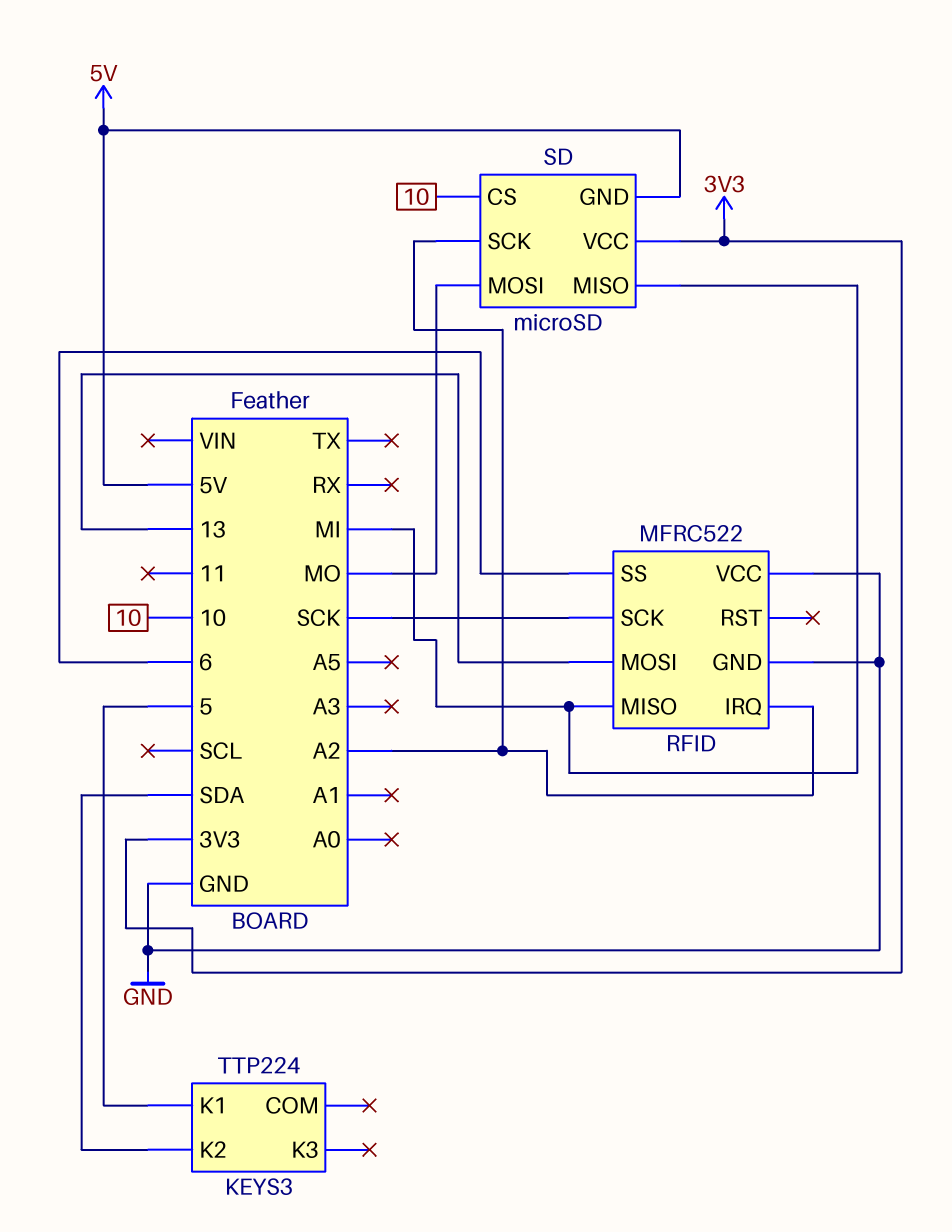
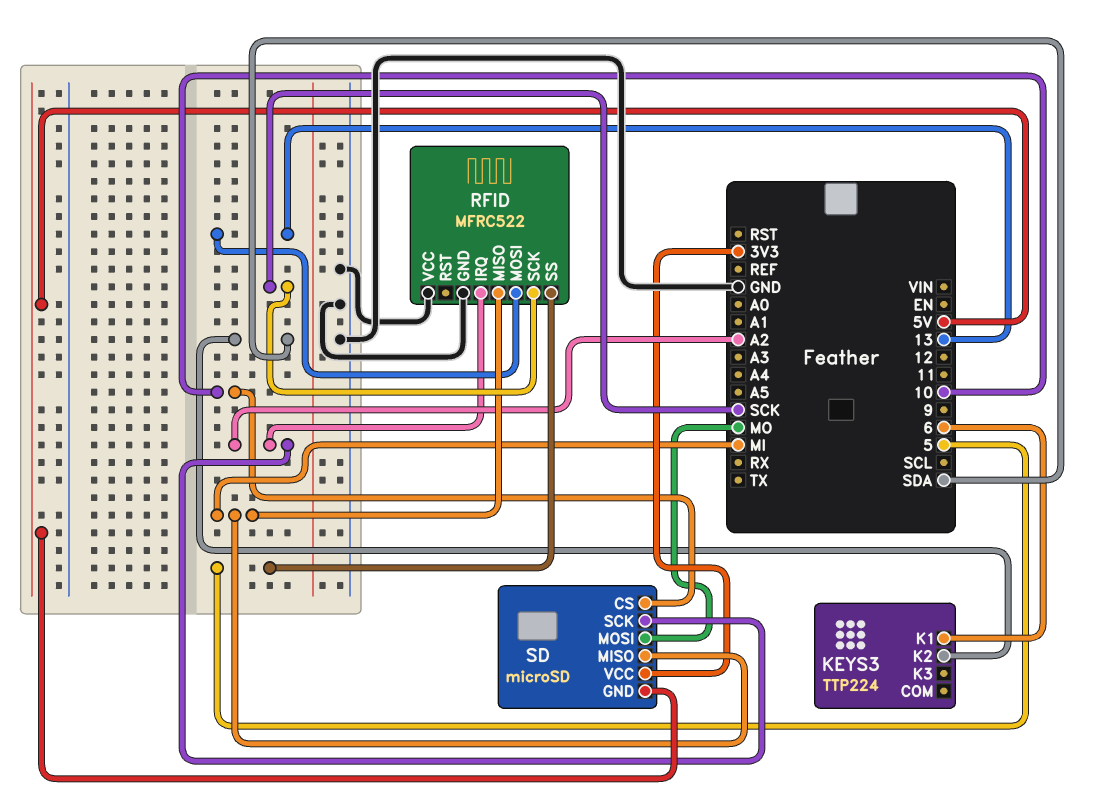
KEYS3 pin K1: 5 -> 6
RFID pin SS: 6 -> 5

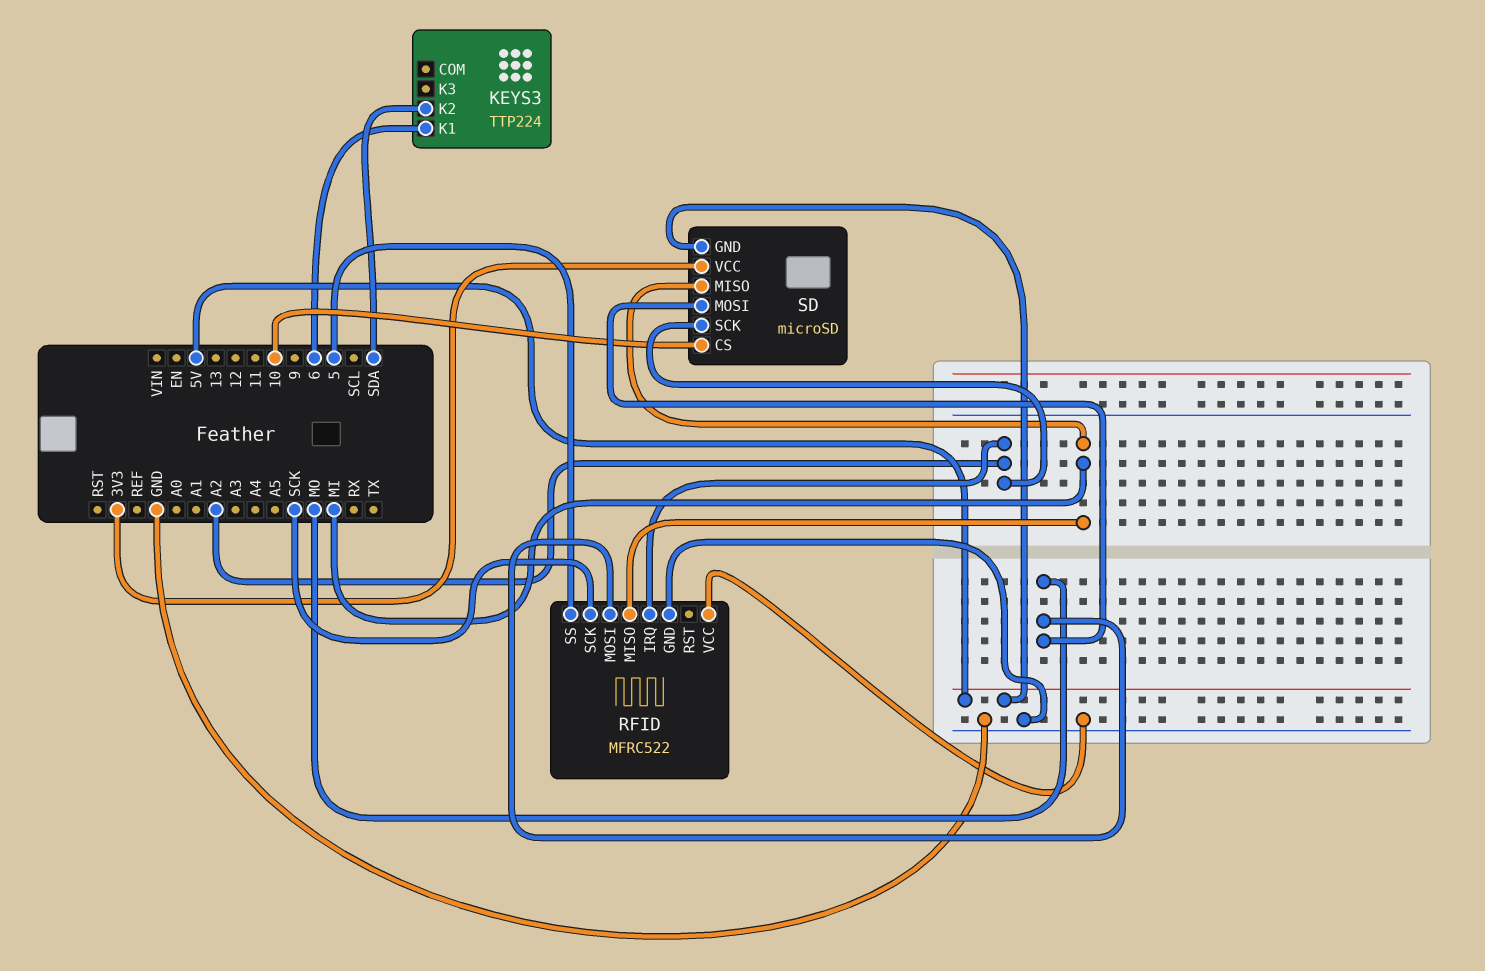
RFID pin MOSI: 13 -> MO

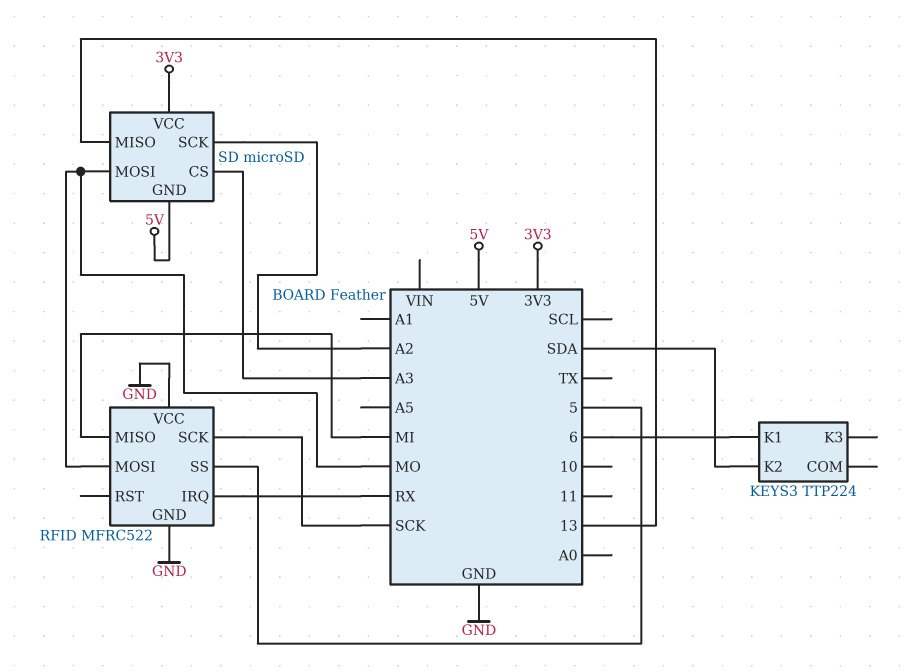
RFID pin IRQ: A2 -> RX
SD pin CS: 10 -> A3
SD pin MISO: MI -> 13

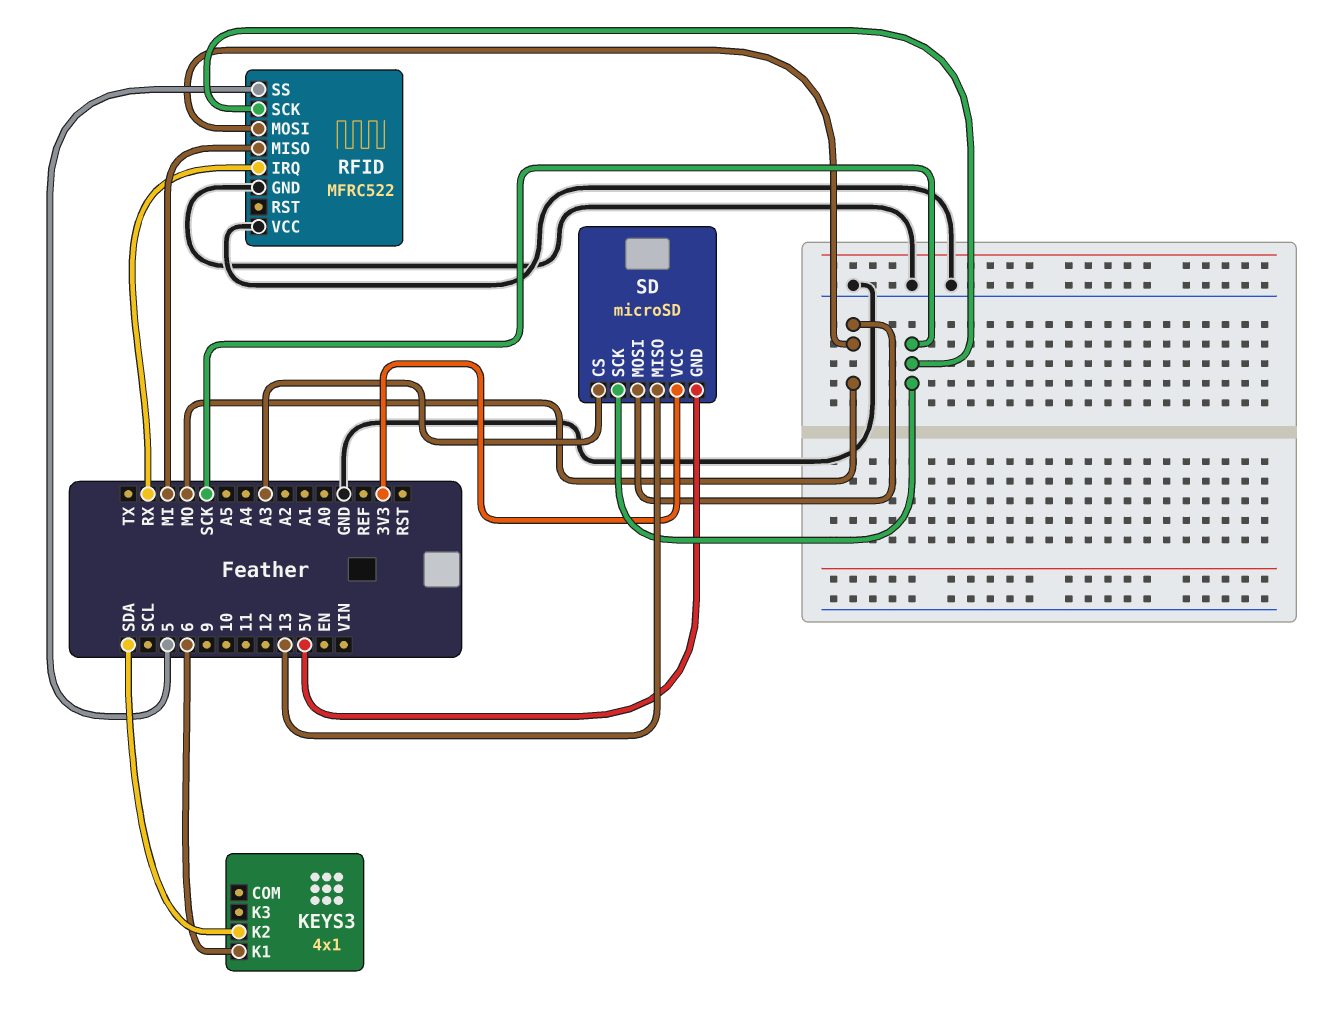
KEYS3: TTP224 -> 4x1
SD pin SCK: A2 -> SCK

